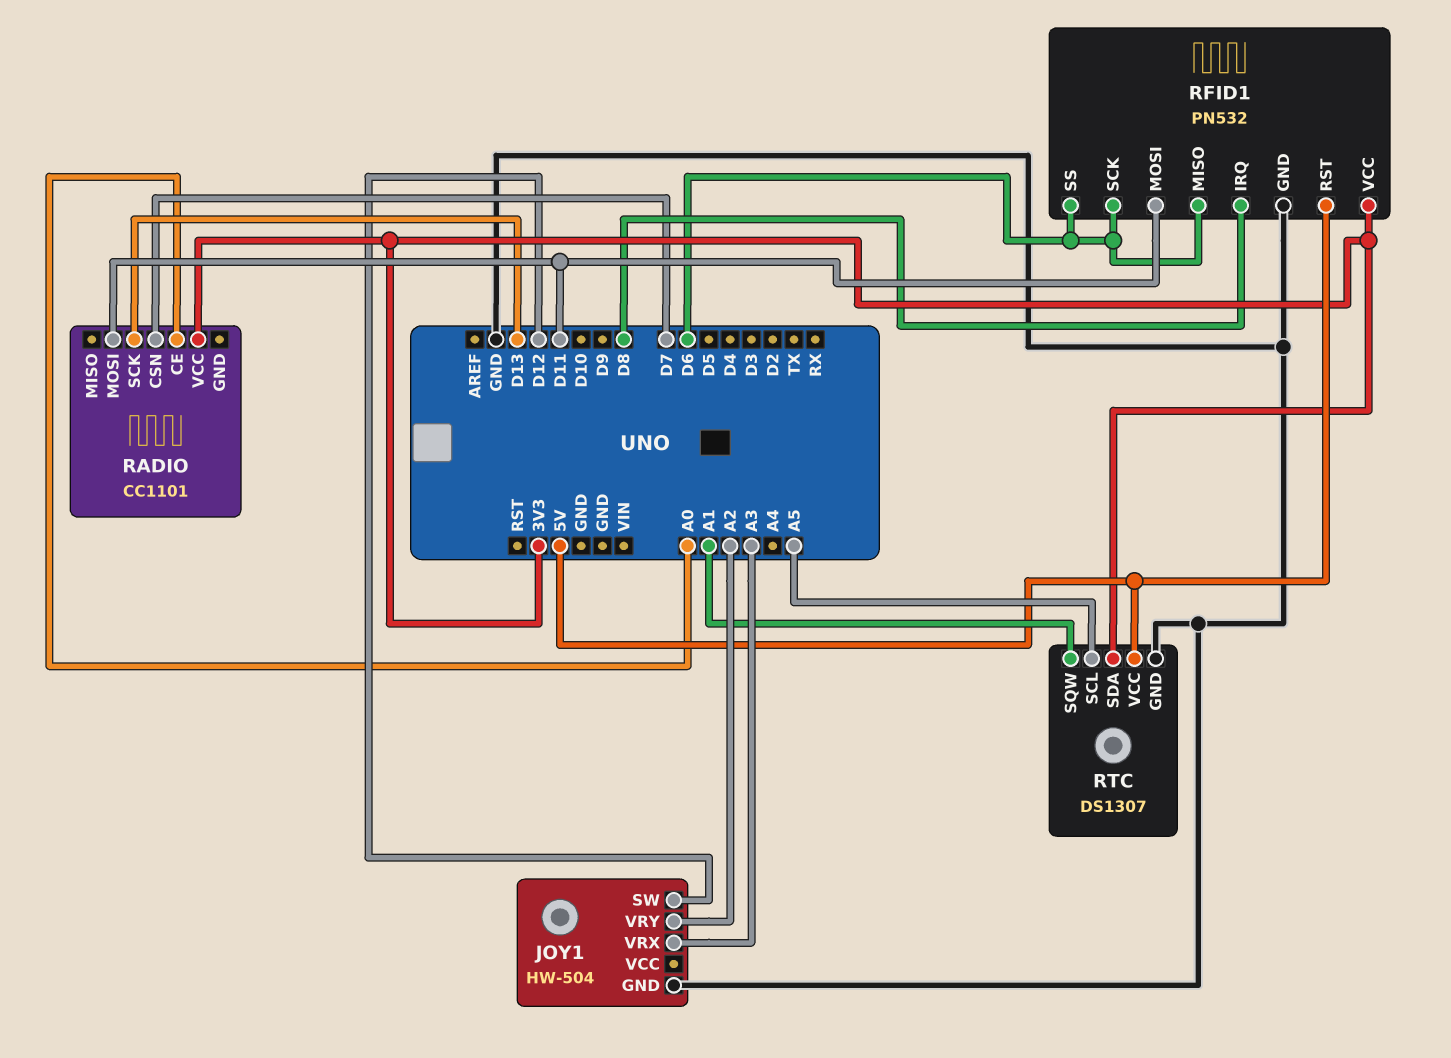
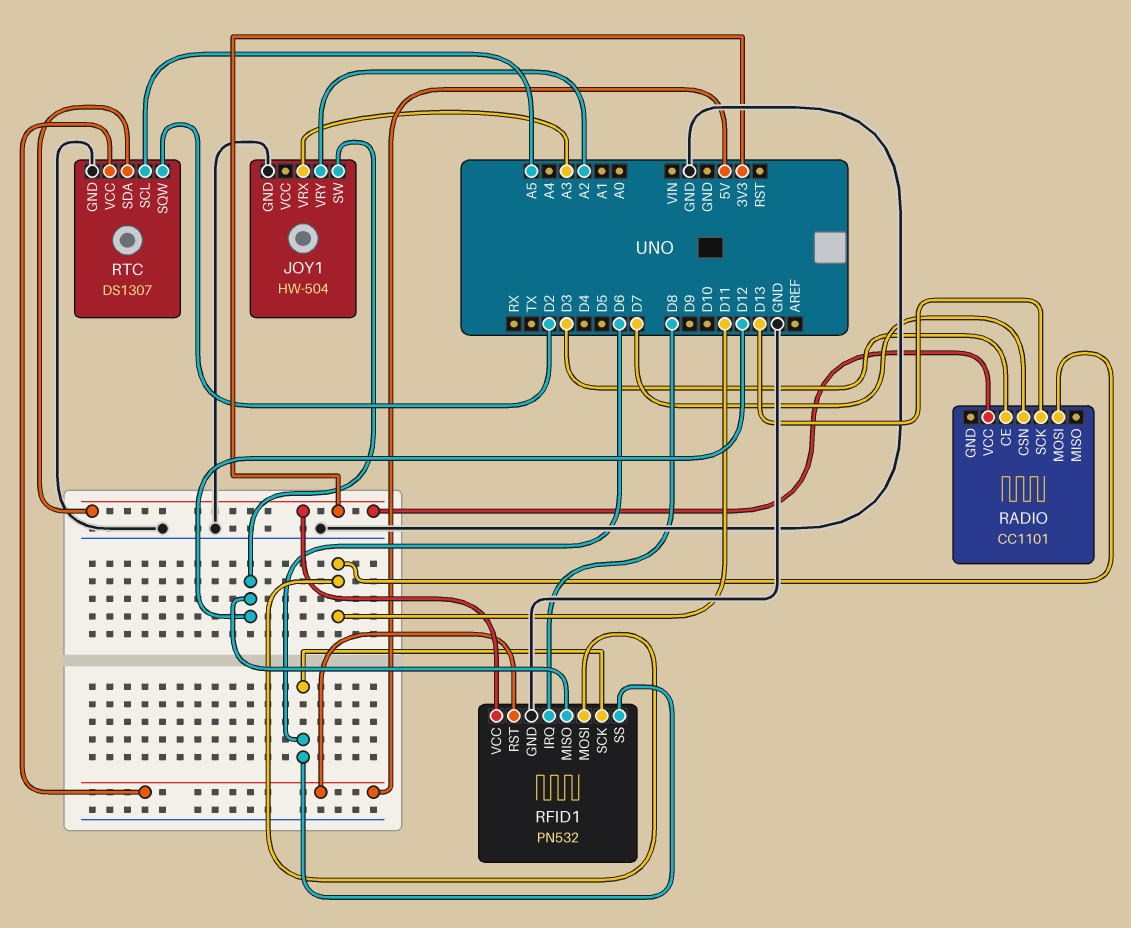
RADIO pin CE: A0 -> D3
RFID1 pin MISO: D6 -> D12
RTC pin SQW: A1 -> D2

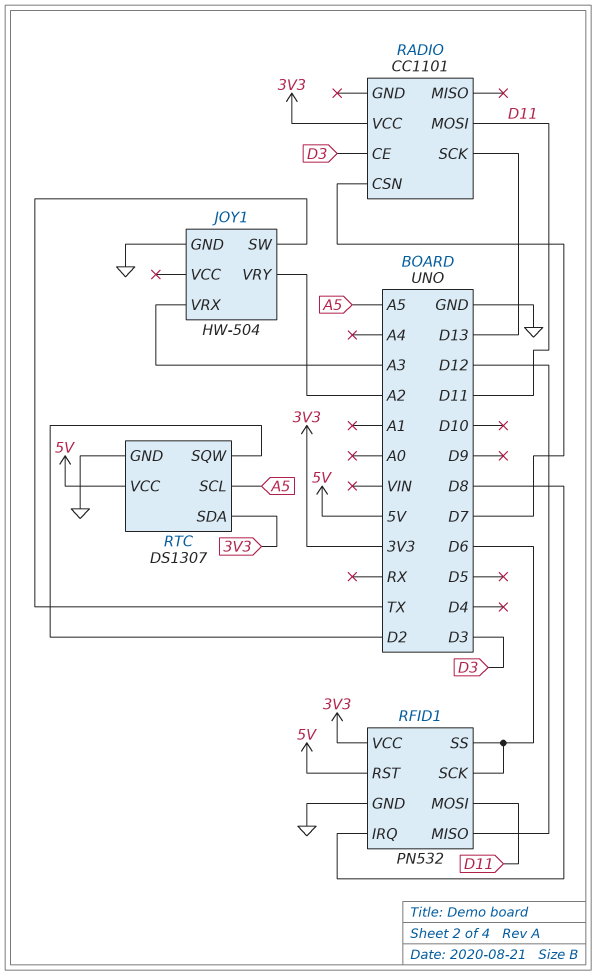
JOY1 pin SW: D12 -> TX

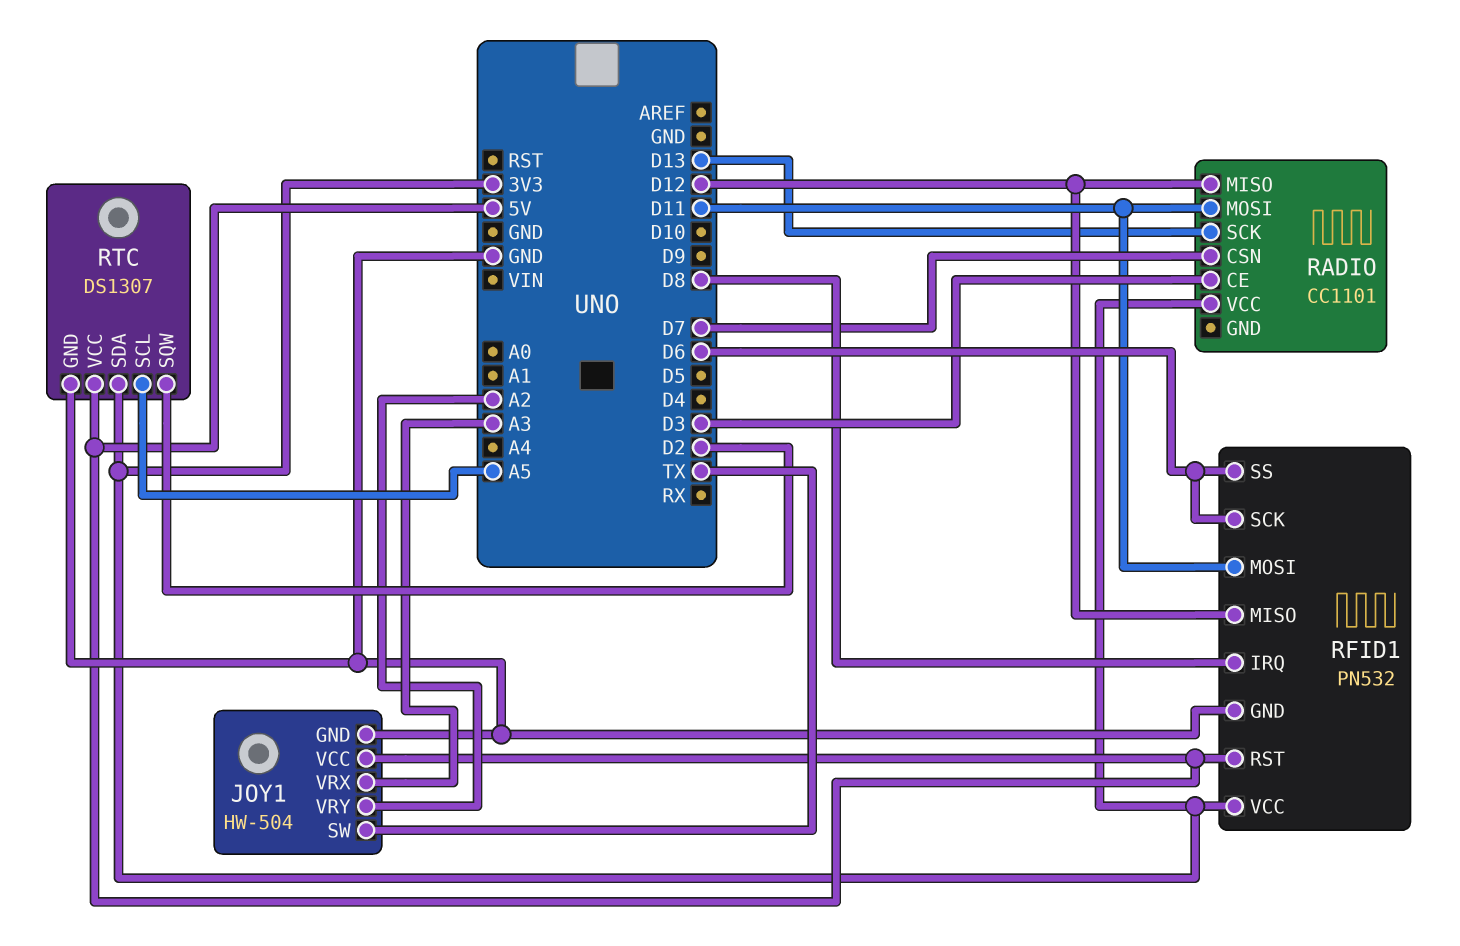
JOY1 pin VCC: none -> 5V
RADIO pin MISO: none -> D12

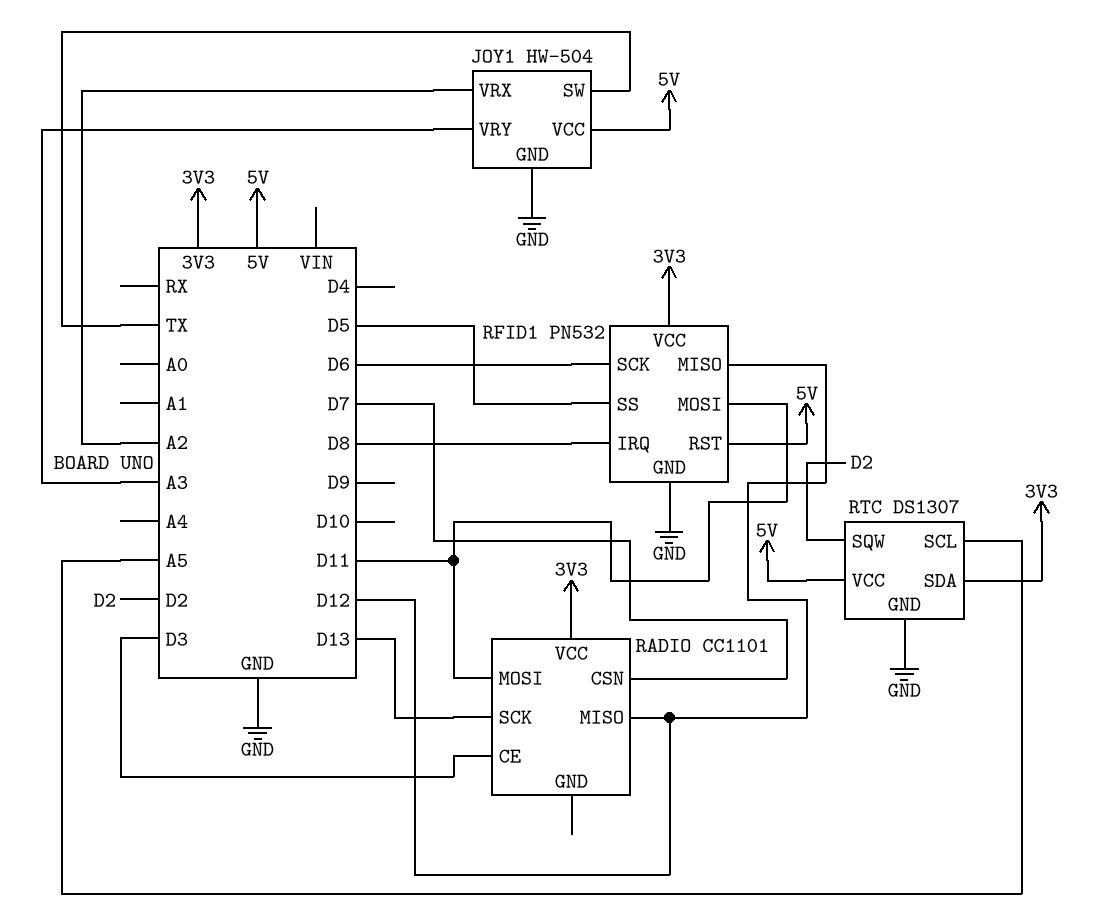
JOY1 pin VRX: A3 -> A2
JOY1 pin VRY: A2 -> A3
RFID1 pin SS: D6 -> D5

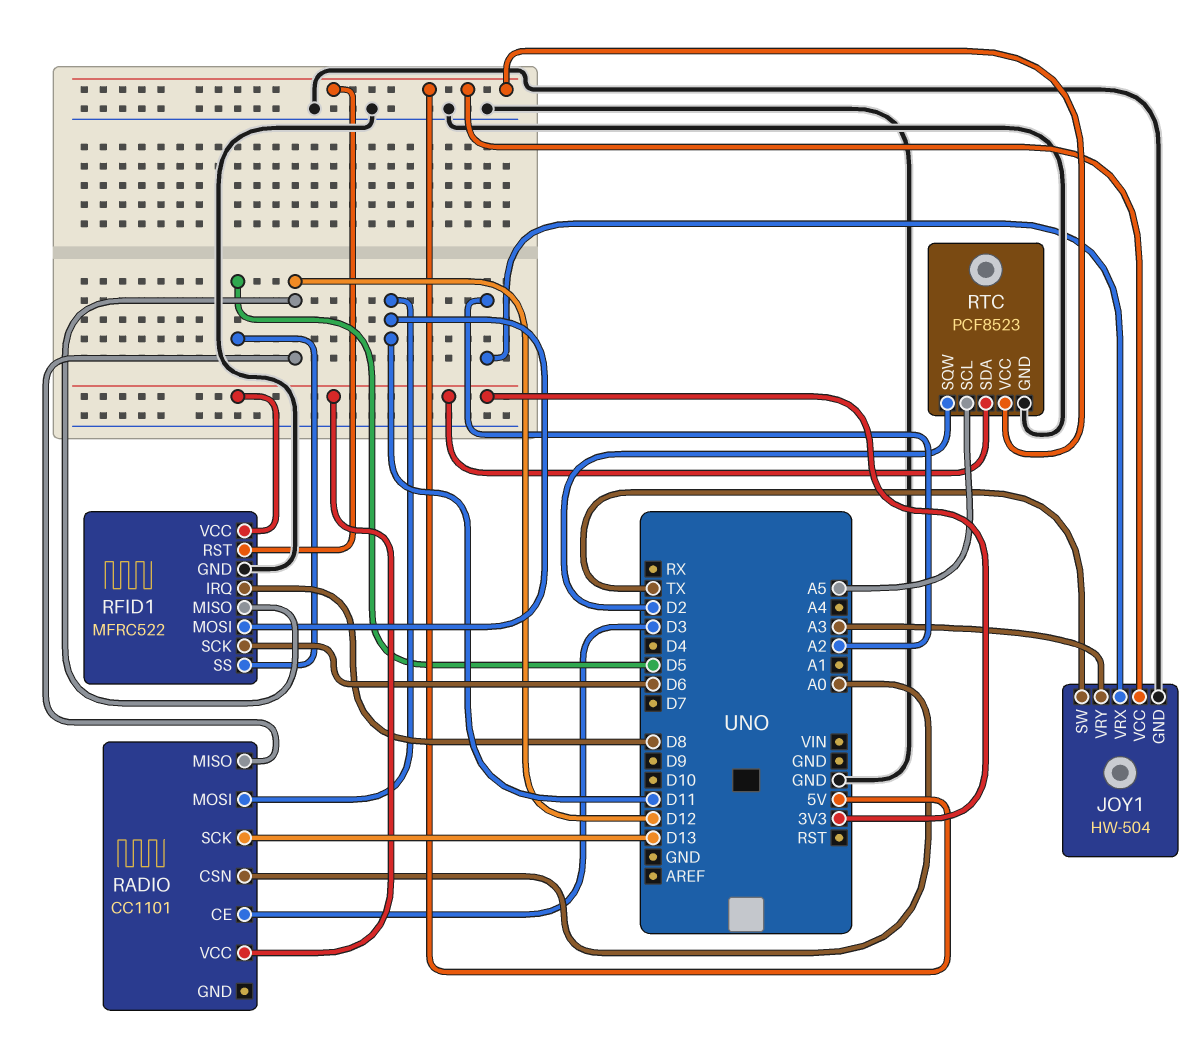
RADIO pin CSN: D7 -> A0
RFID1: PN532 -> MFRC522
RTC: DS1307 -> PCF8523

